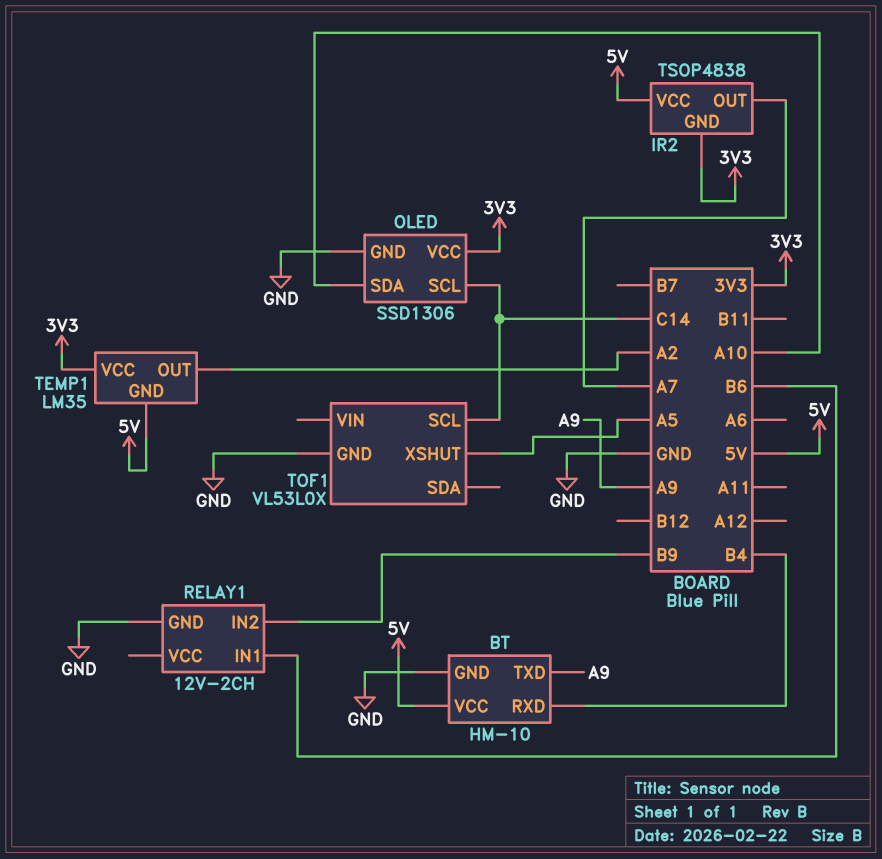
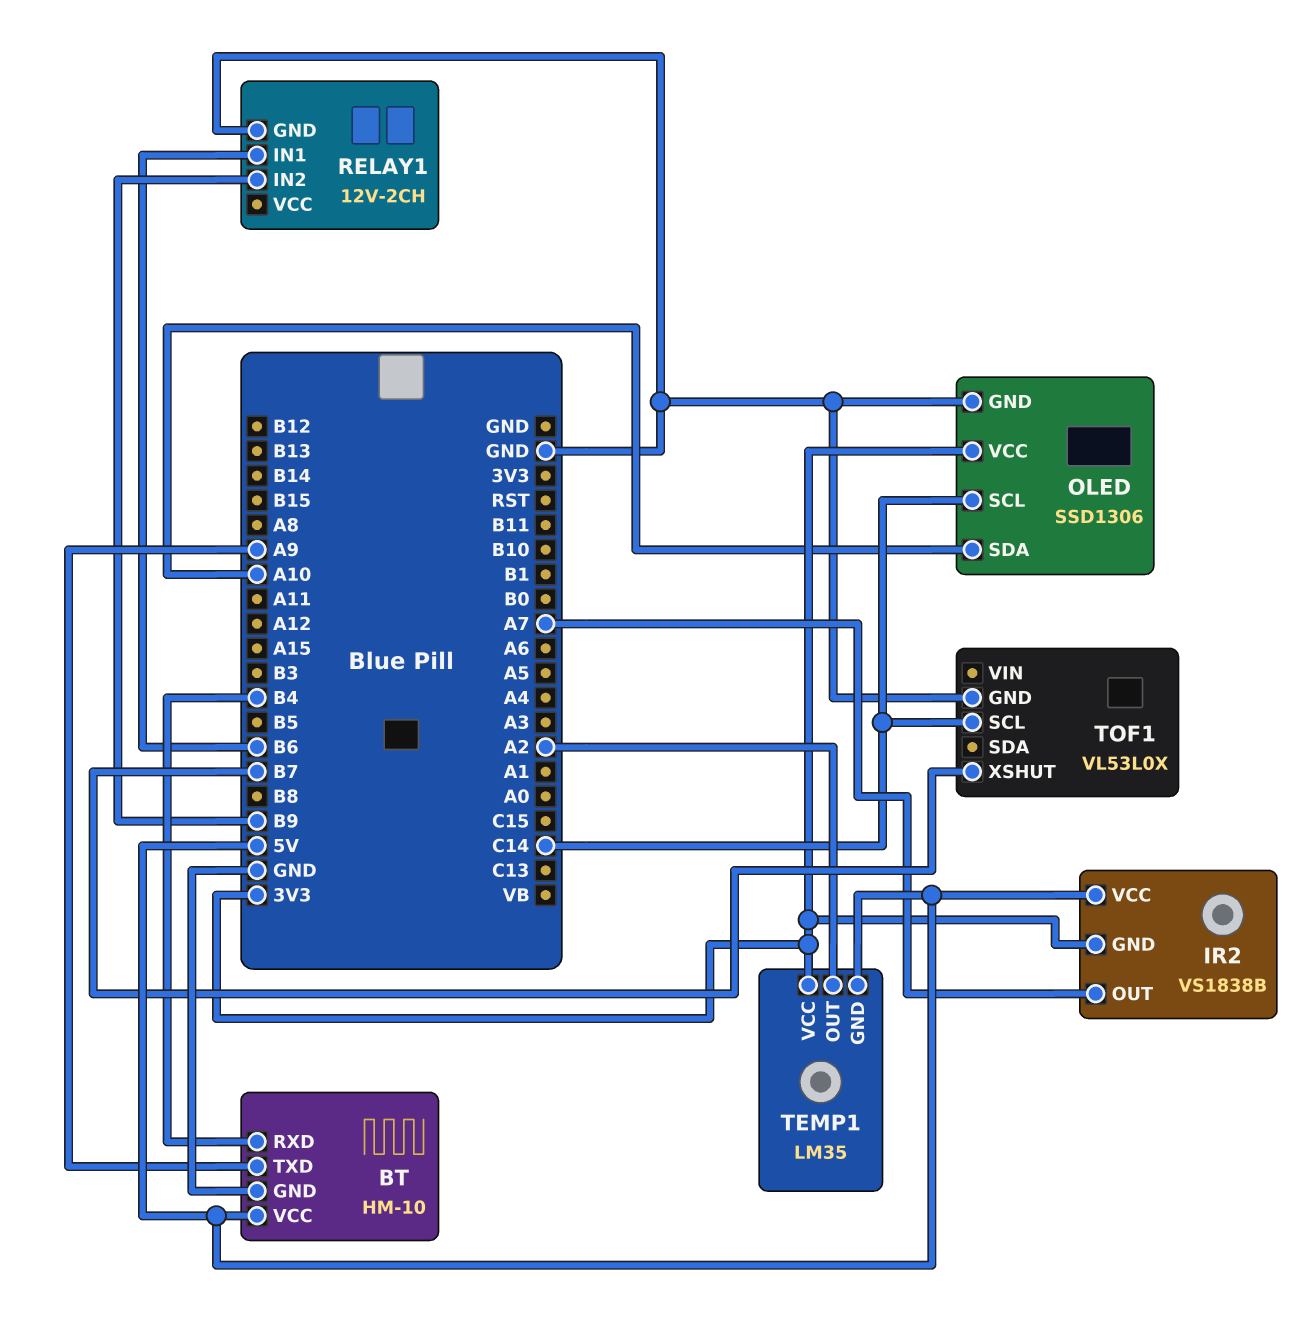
IR2: TSOP4838 -> VS1838B
TOF1 pin XSHUT: A5 -> B7

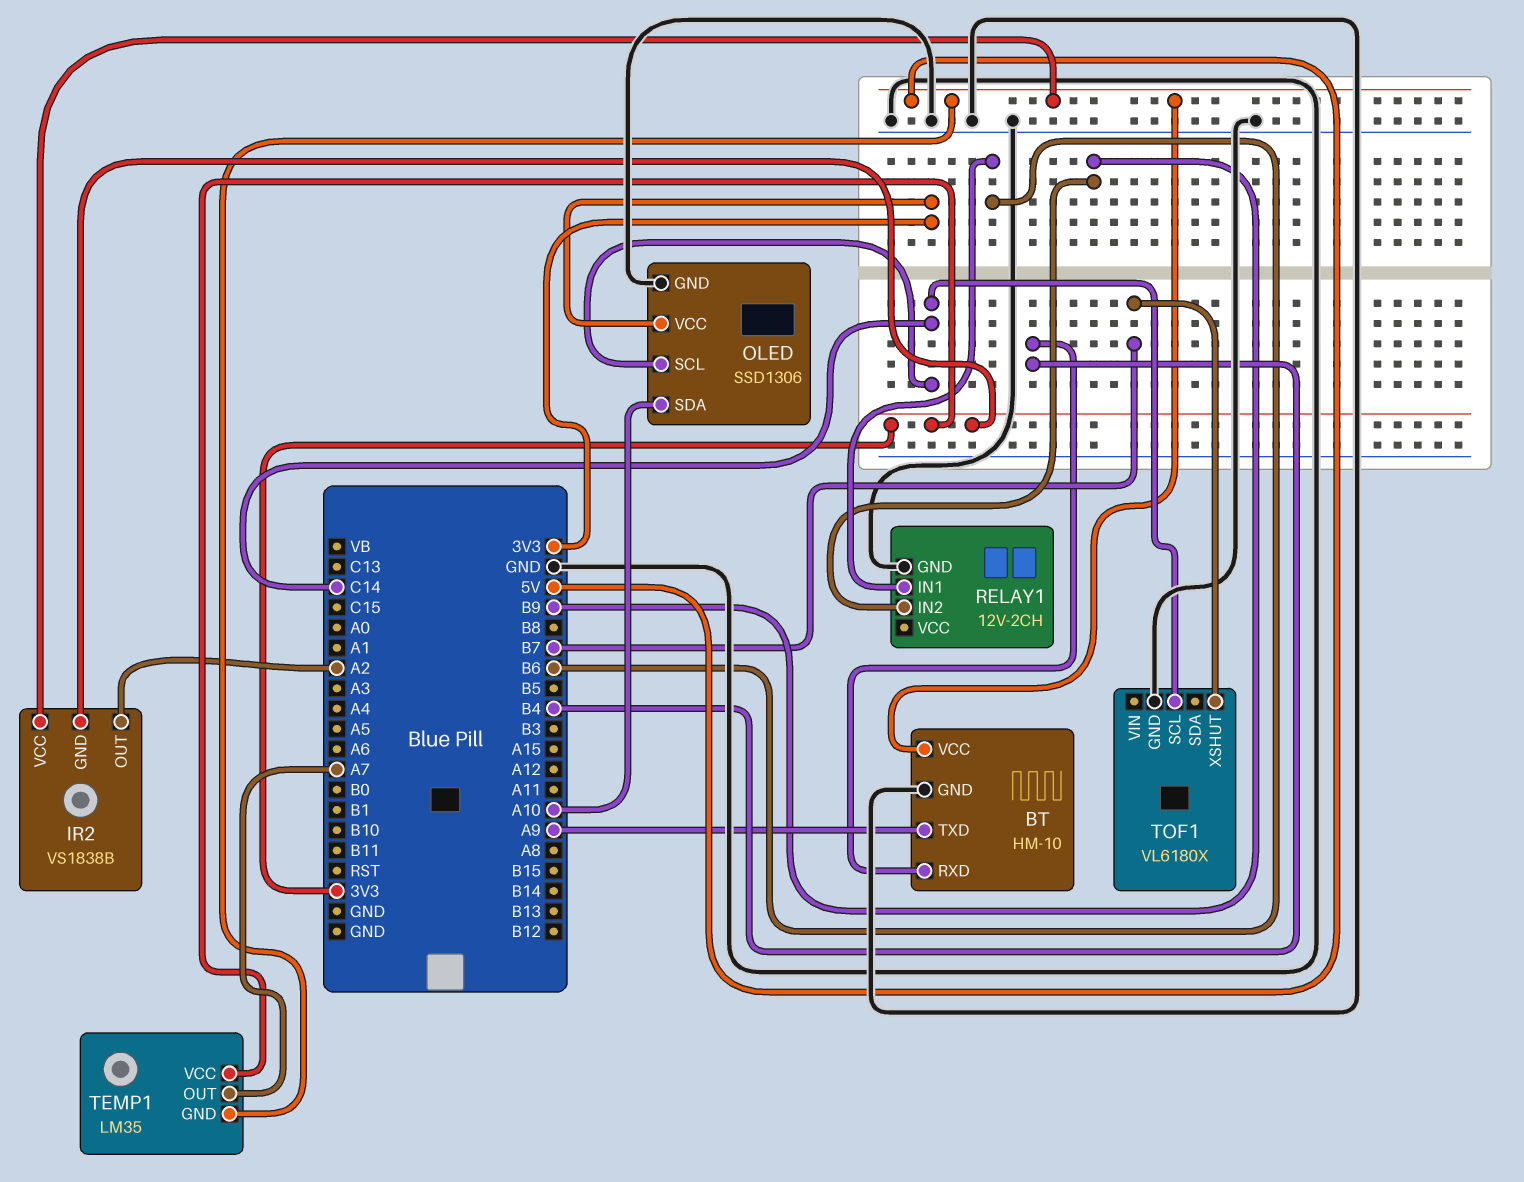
IR2 pin OUT: A7 -> A2
TEMP1 pin OUT: A2 -> A7
TOF1: VL53L0X -> VL6180X

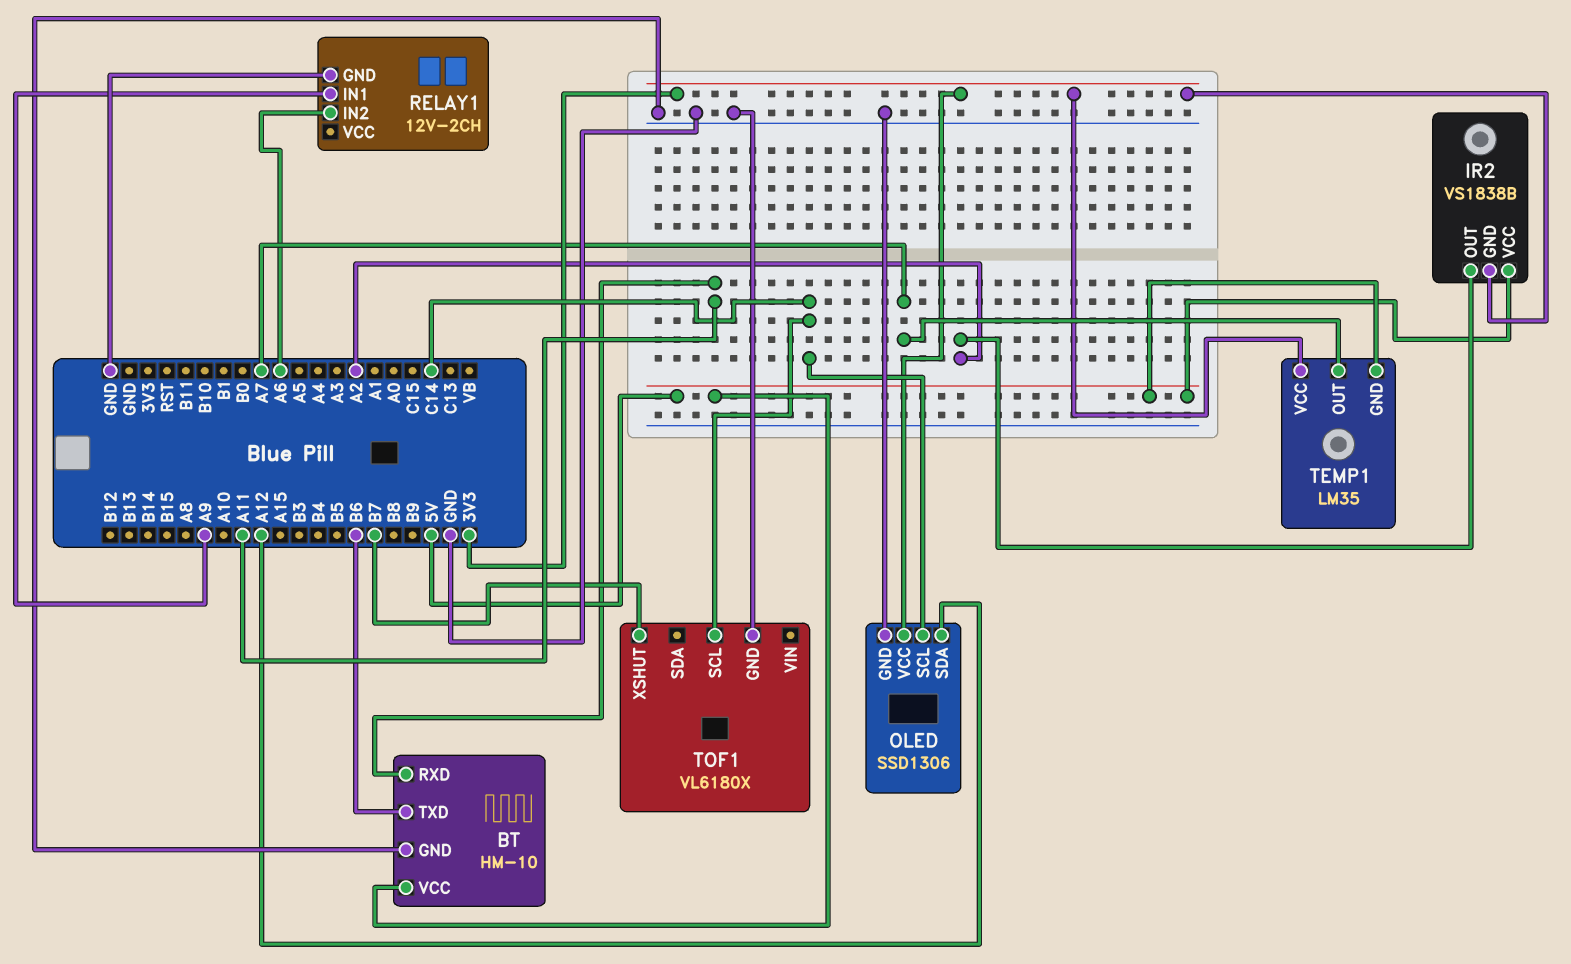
BT pin RXD: B4 -> A11
BT pin TXD: A9 -> B6
OLED pin SDA: A10 -> A12
RELAY1 pin IN1: B6 -> A9
RELAY1 pin IN2: B9 -> A6

